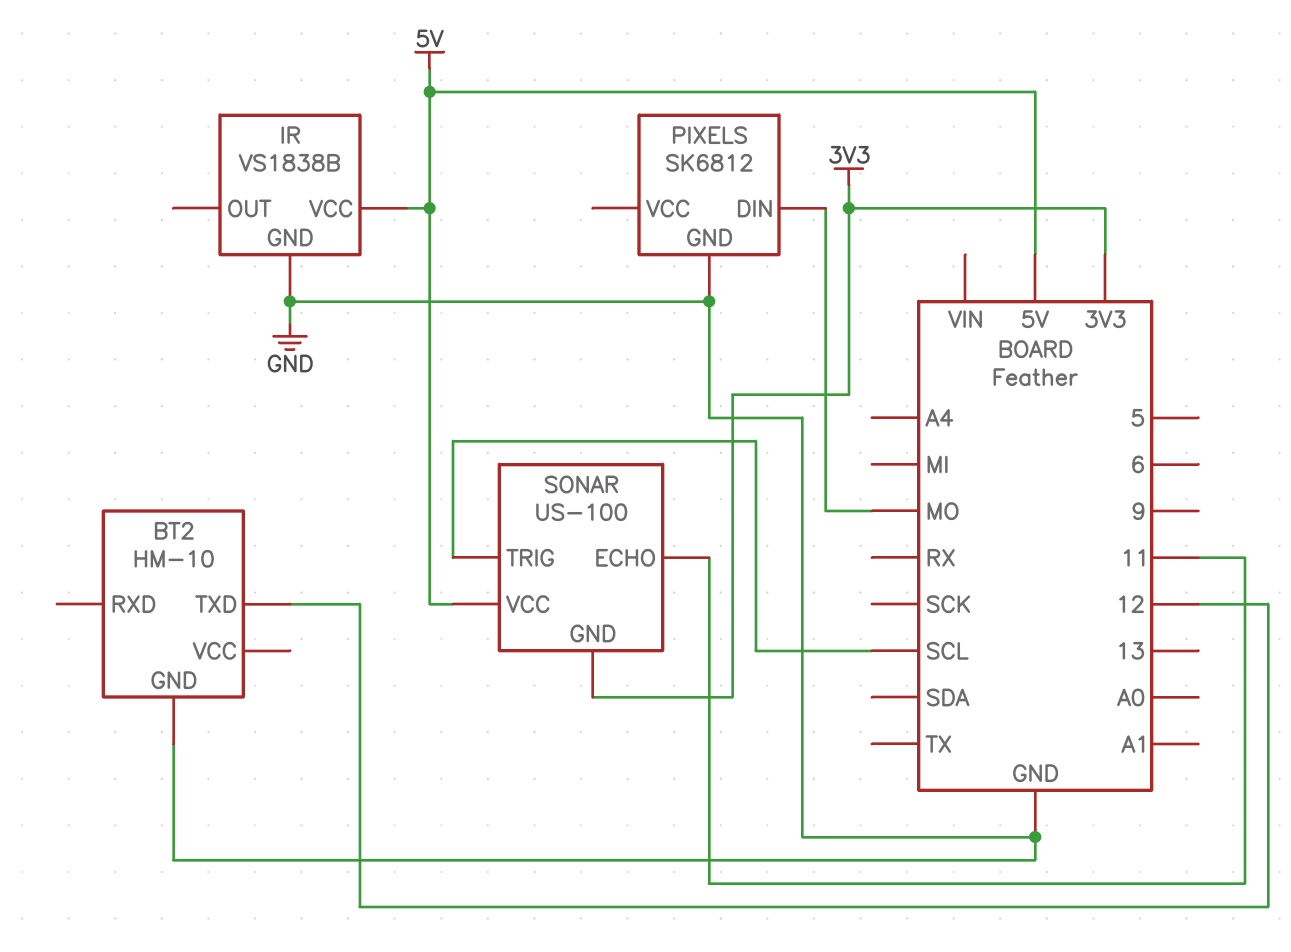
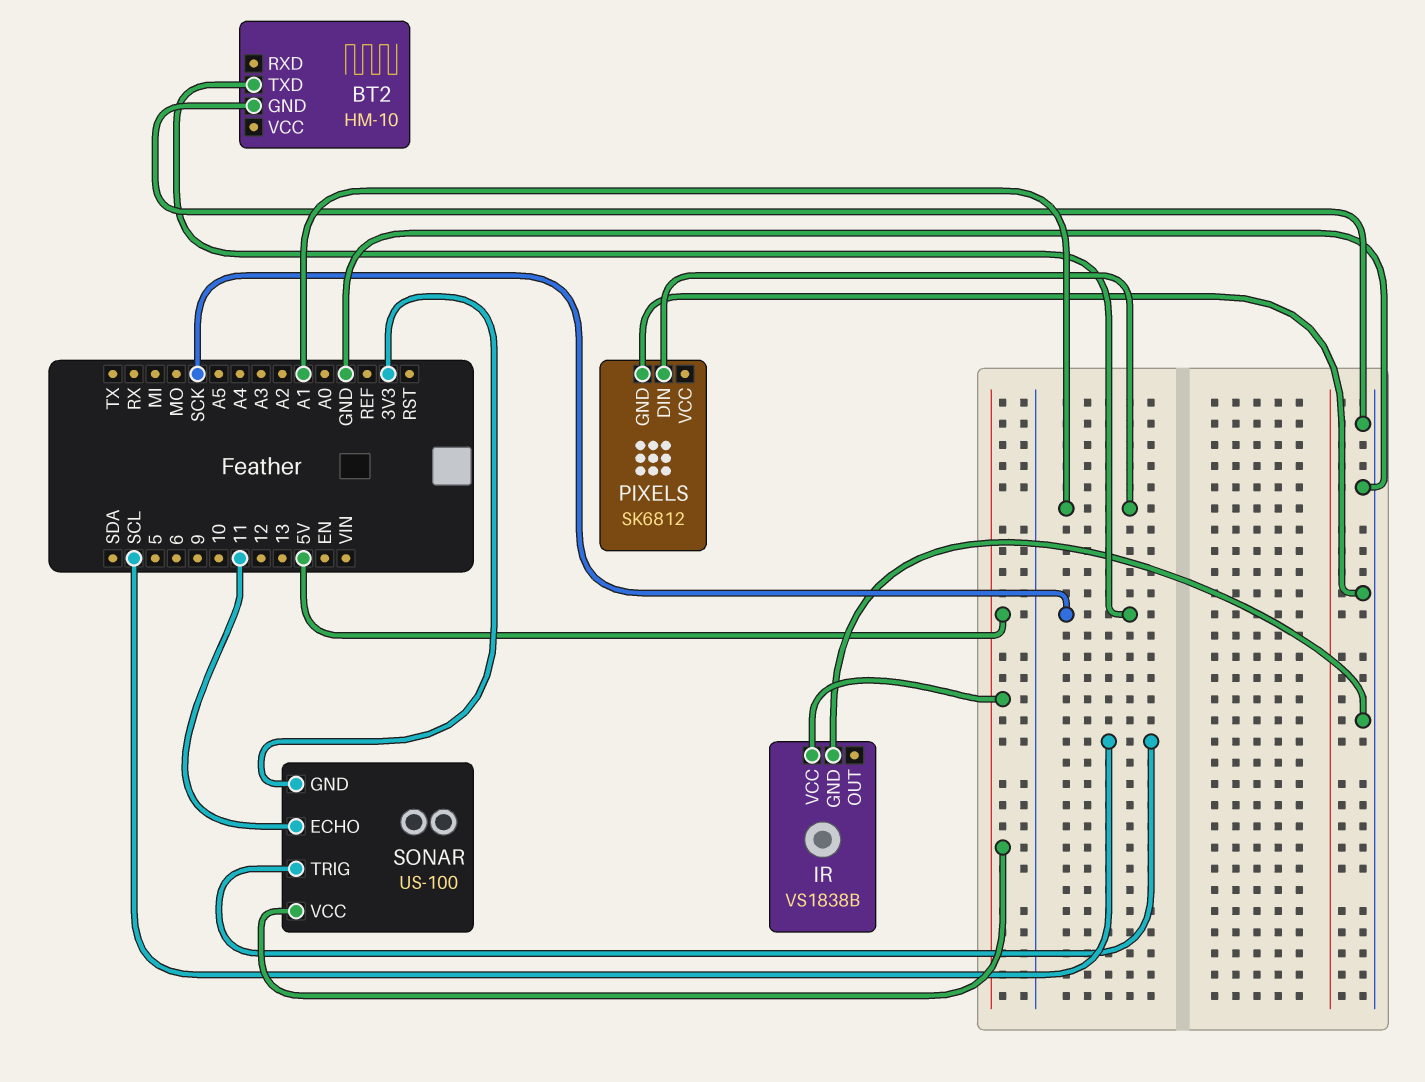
BT2 pin TXD: 12 -> SCK
PIXELS pin DIN: MO -> A1

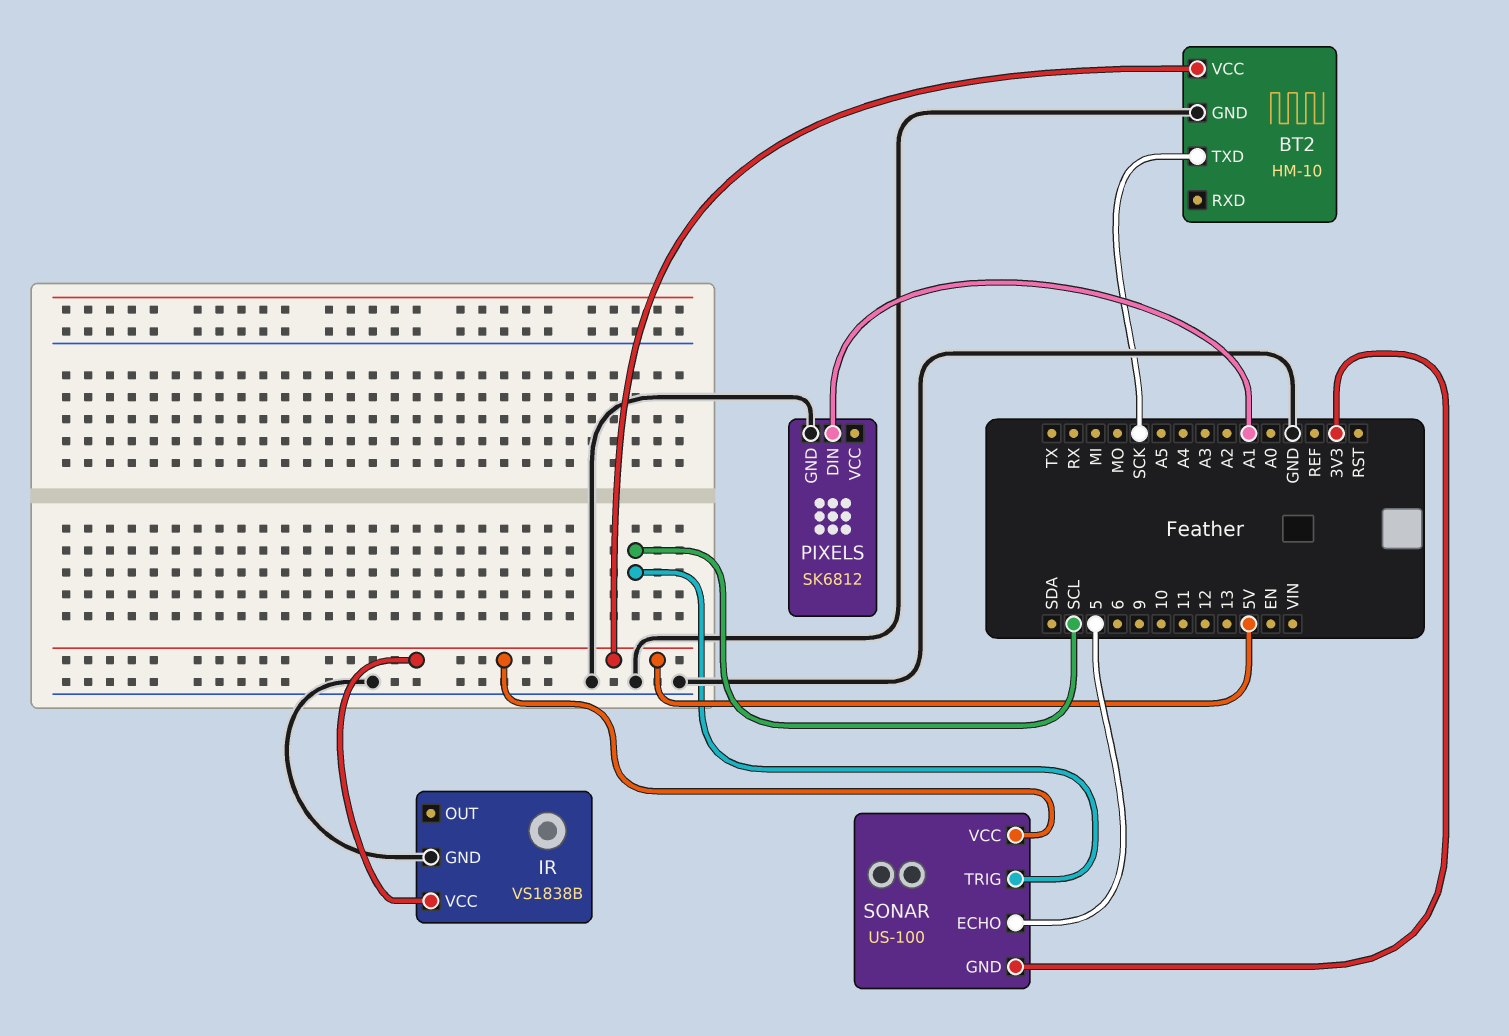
BT2 pin VCC: none -> 5V
SONAR pin ECHO: 11 -> 5

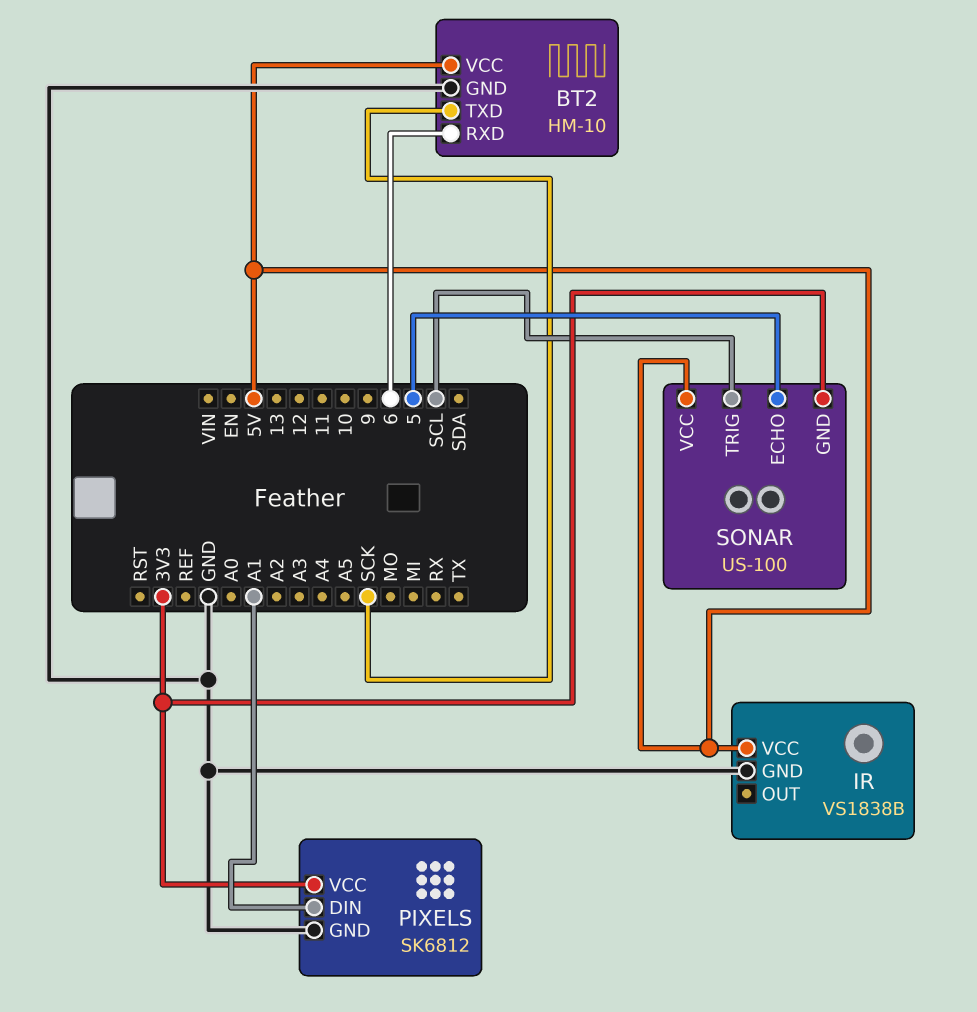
BT2 pin RXD: none -> 6
PIXELS pin VCC: none -> 3V3

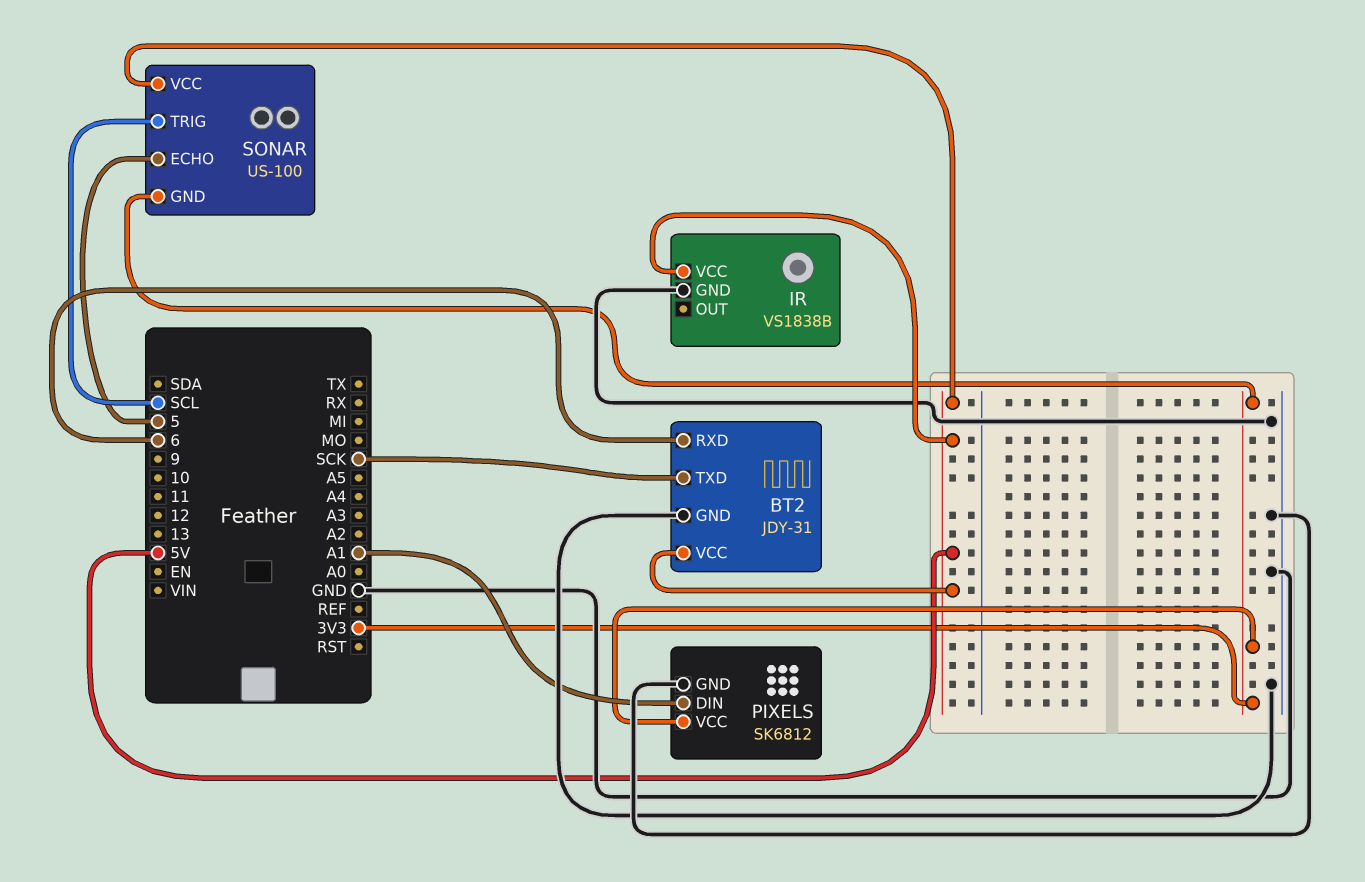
BT2: HM-10 -> JDY-31

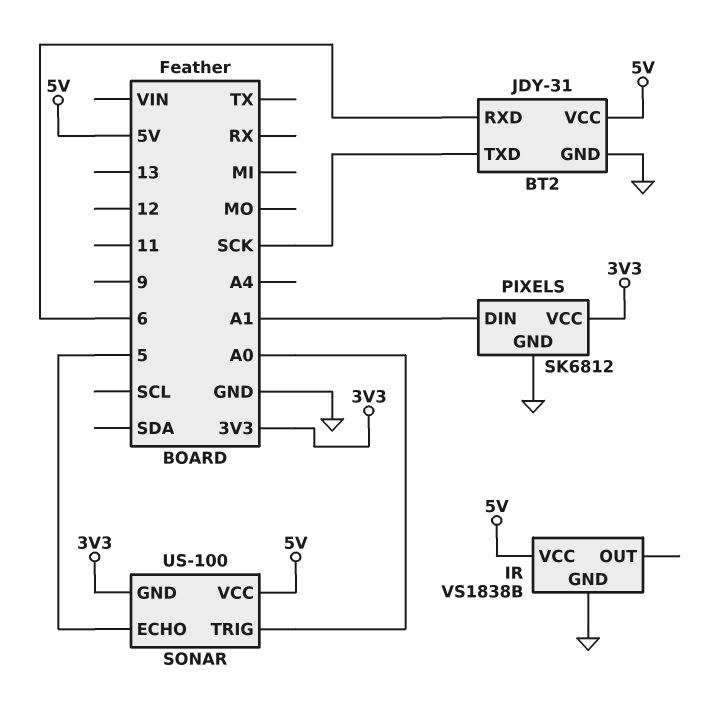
SONAR pin TRIG: SCL -> A0

